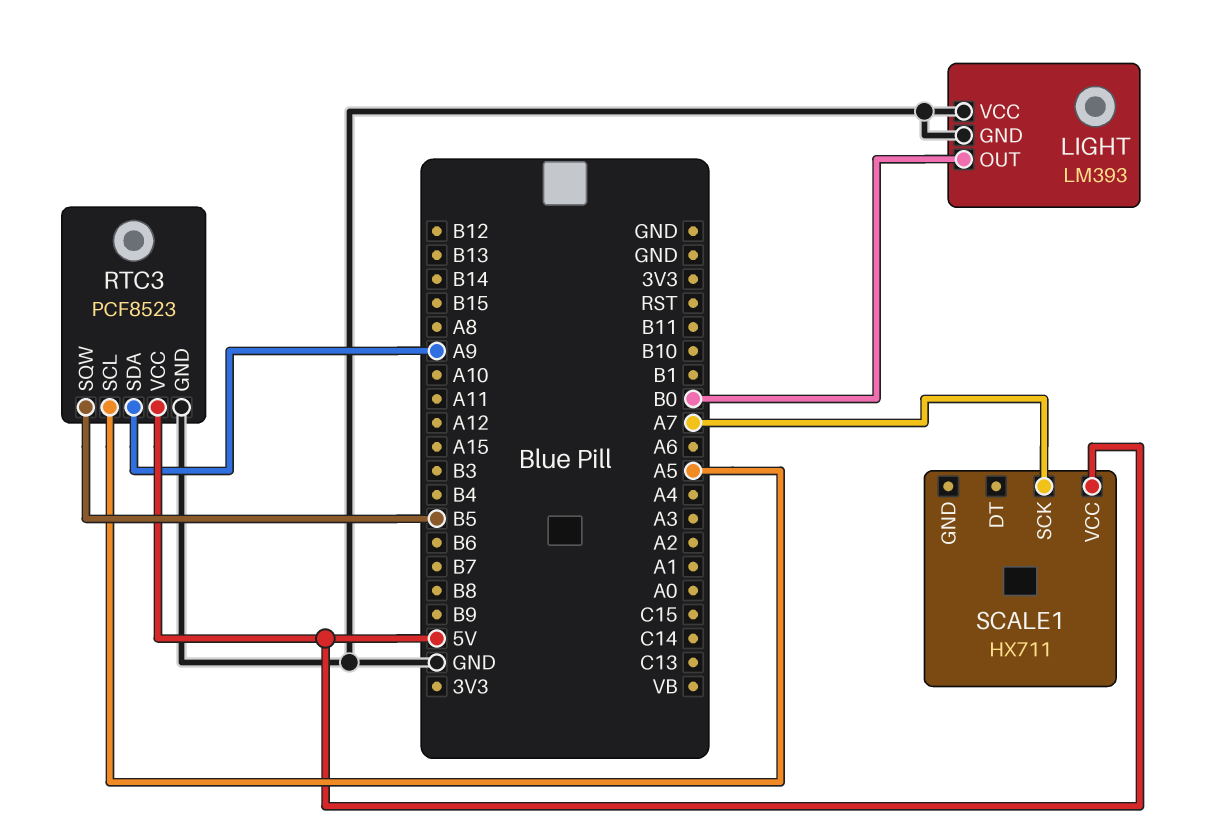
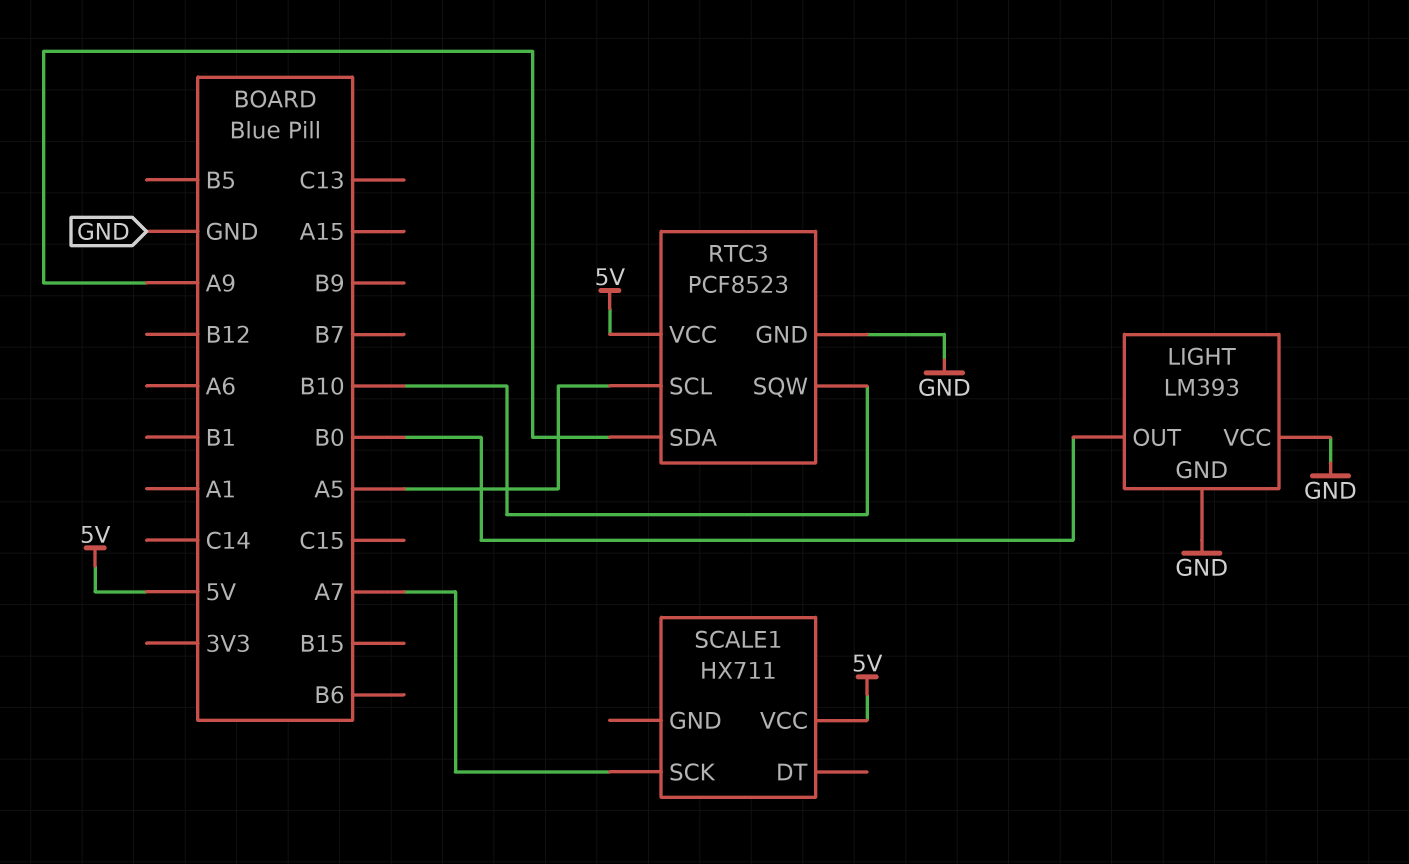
RTC3 pin SQW: B5 -> B10

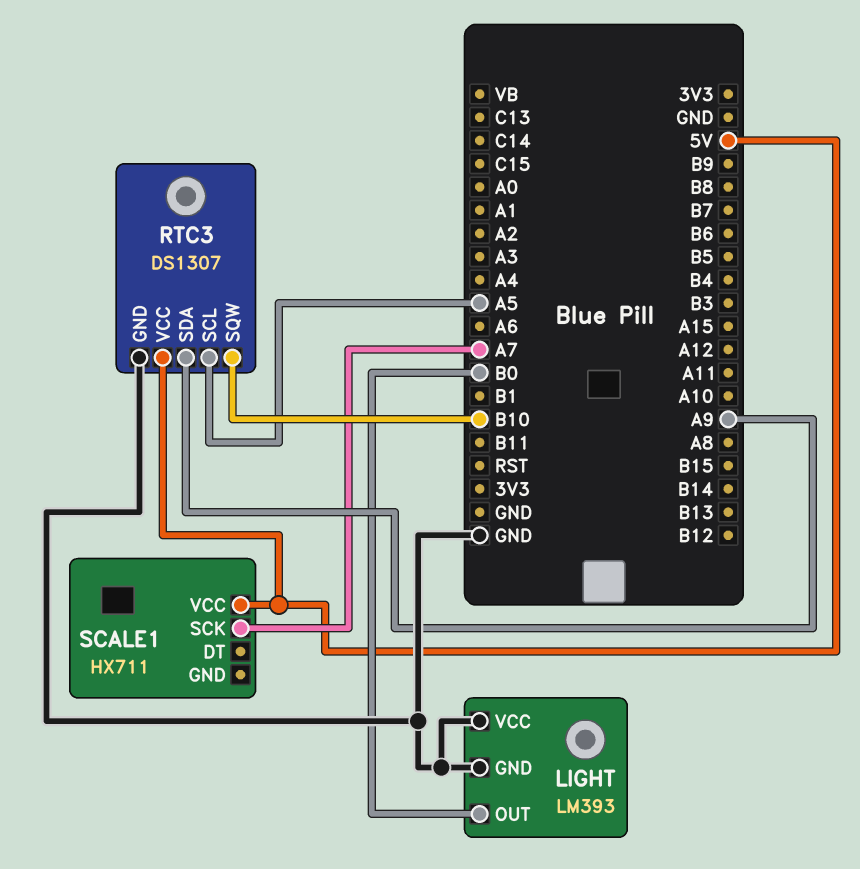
RTC3: PCF8523 -> DS1307

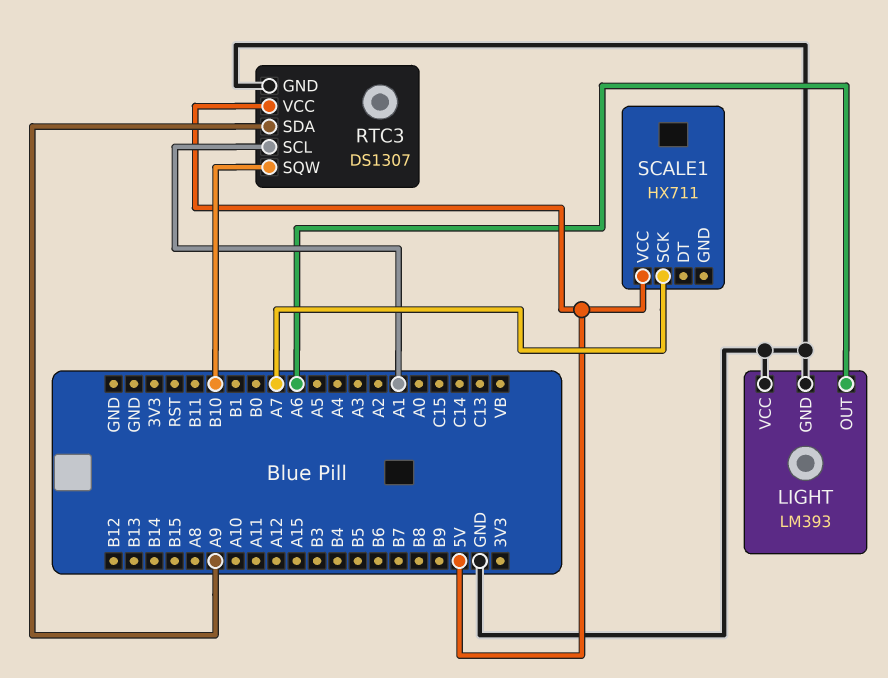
LIGHT pin OUT: B0 -> A6
RTC3 pin SCL: A5 -> A1

